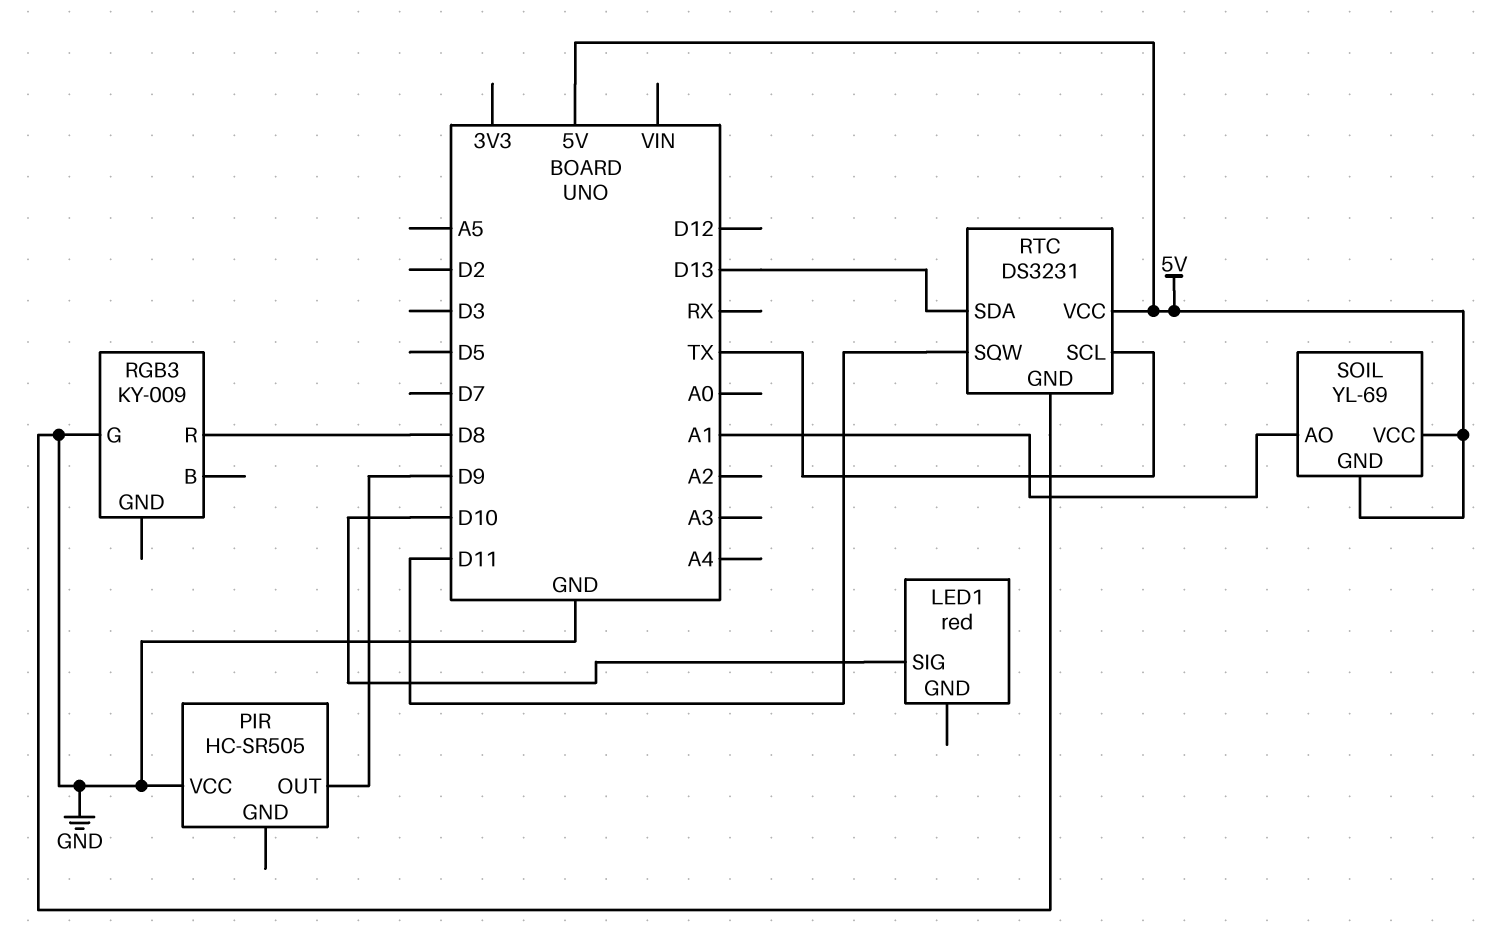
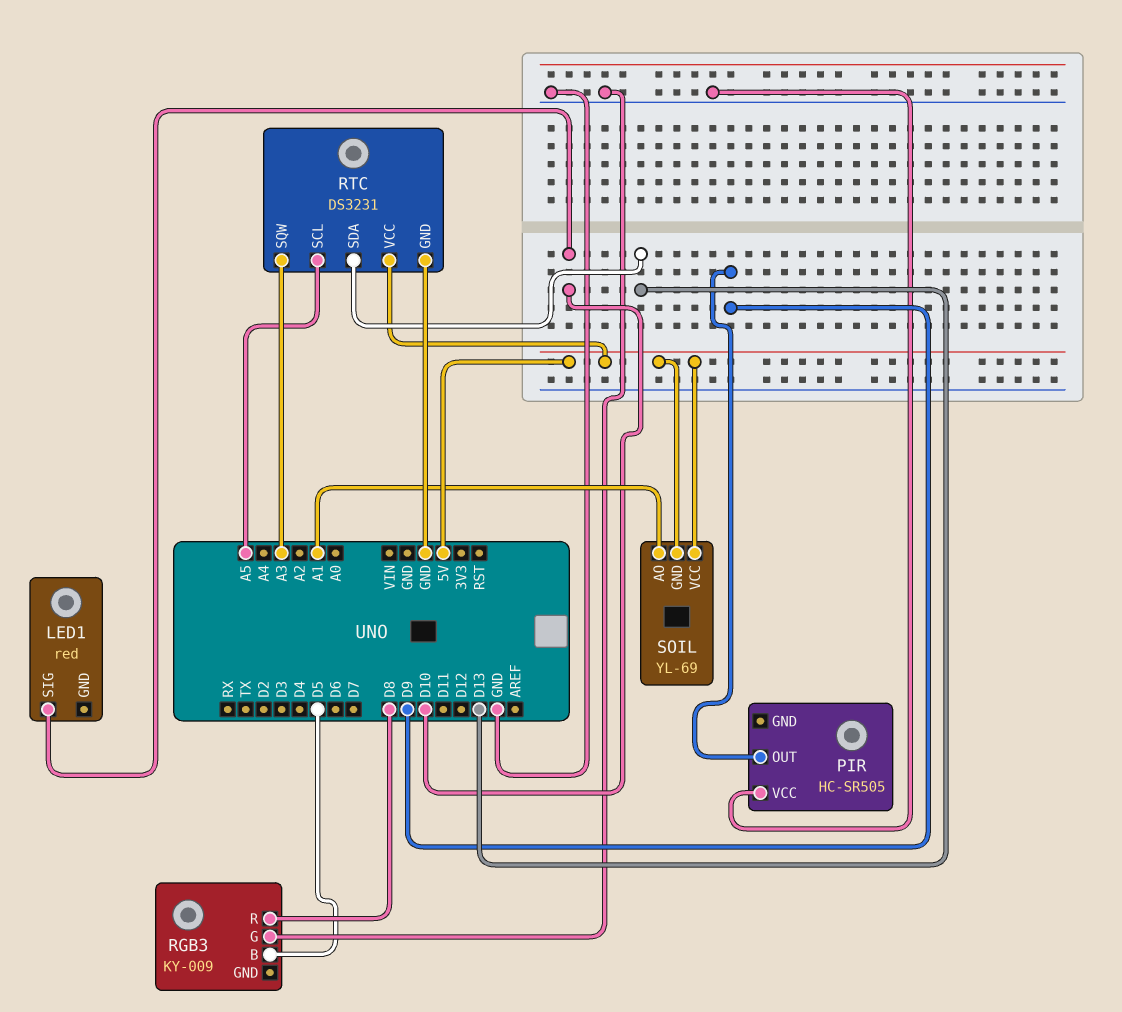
RGB3 pin B: none -> D5
RTC pin SCL: TX -> A5
RTC pin SQW: D11 -> A3

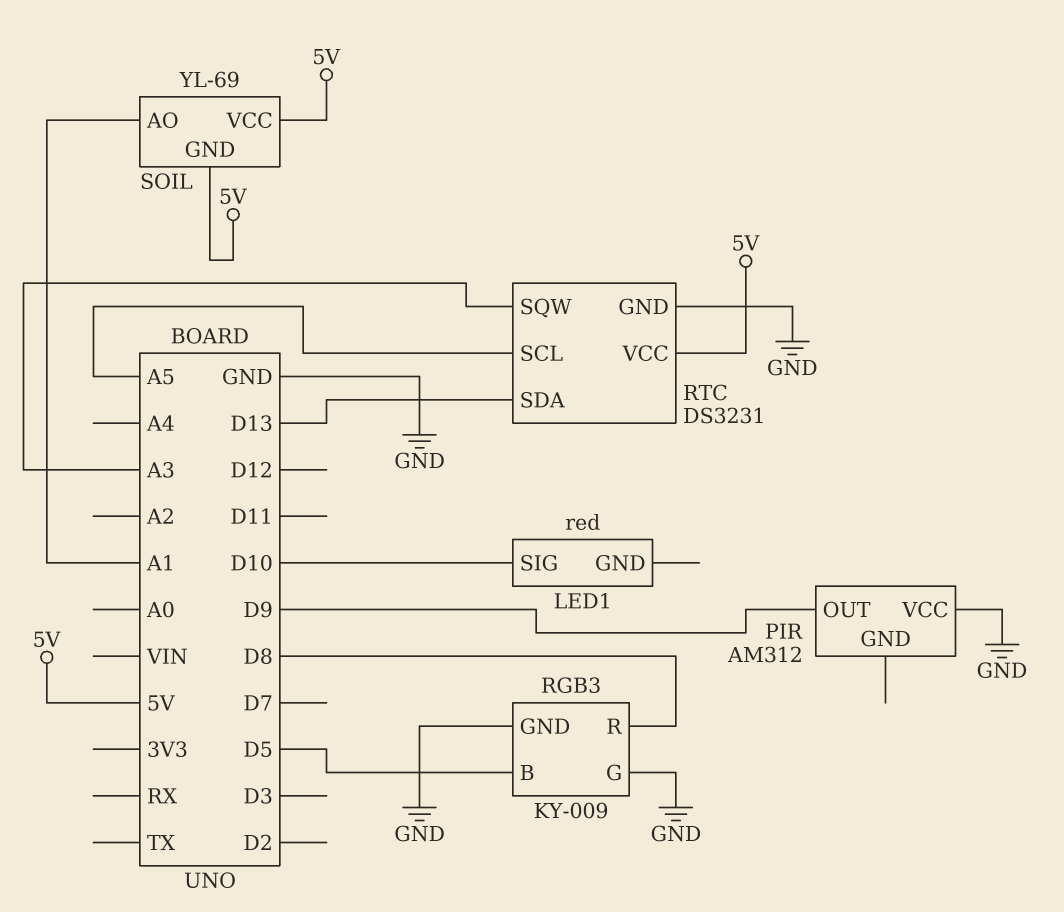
PIR: HC-SR505 -> AM312
RGB3 pin GND: none -> GND

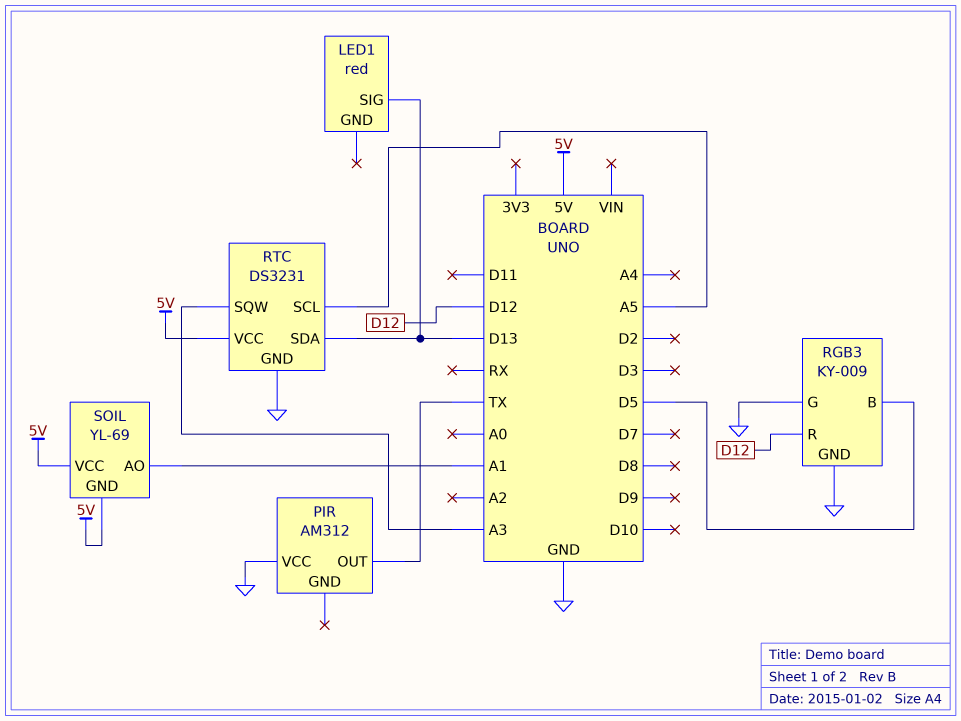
LED1 pin SIG: D10 -> D13
PIR pin OUT: D9 -> TX
RGB3 pin R: D8 -> D12

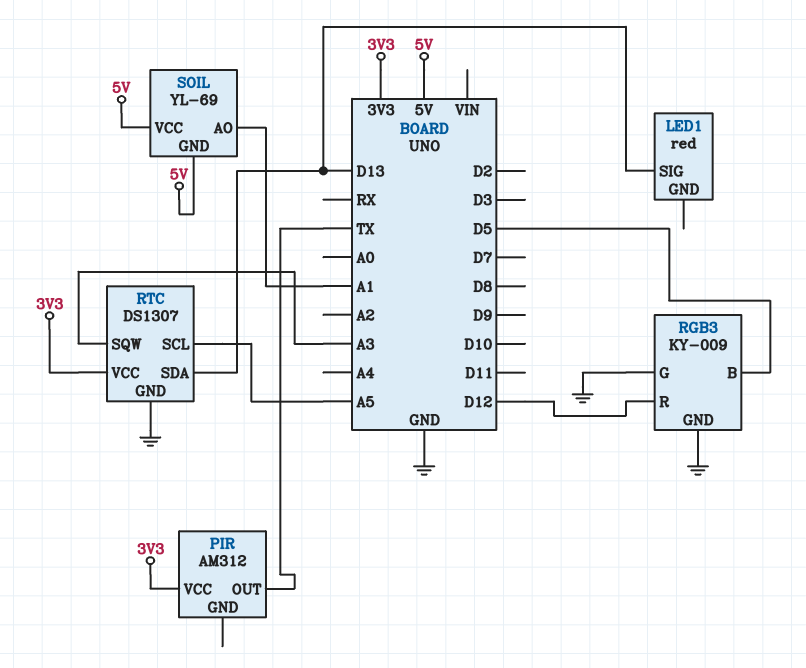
PIR pin VCC: GND -> 3V3
RTC: DS3231 -> DS1307
RTC pin VCC: 5V -> 3V3

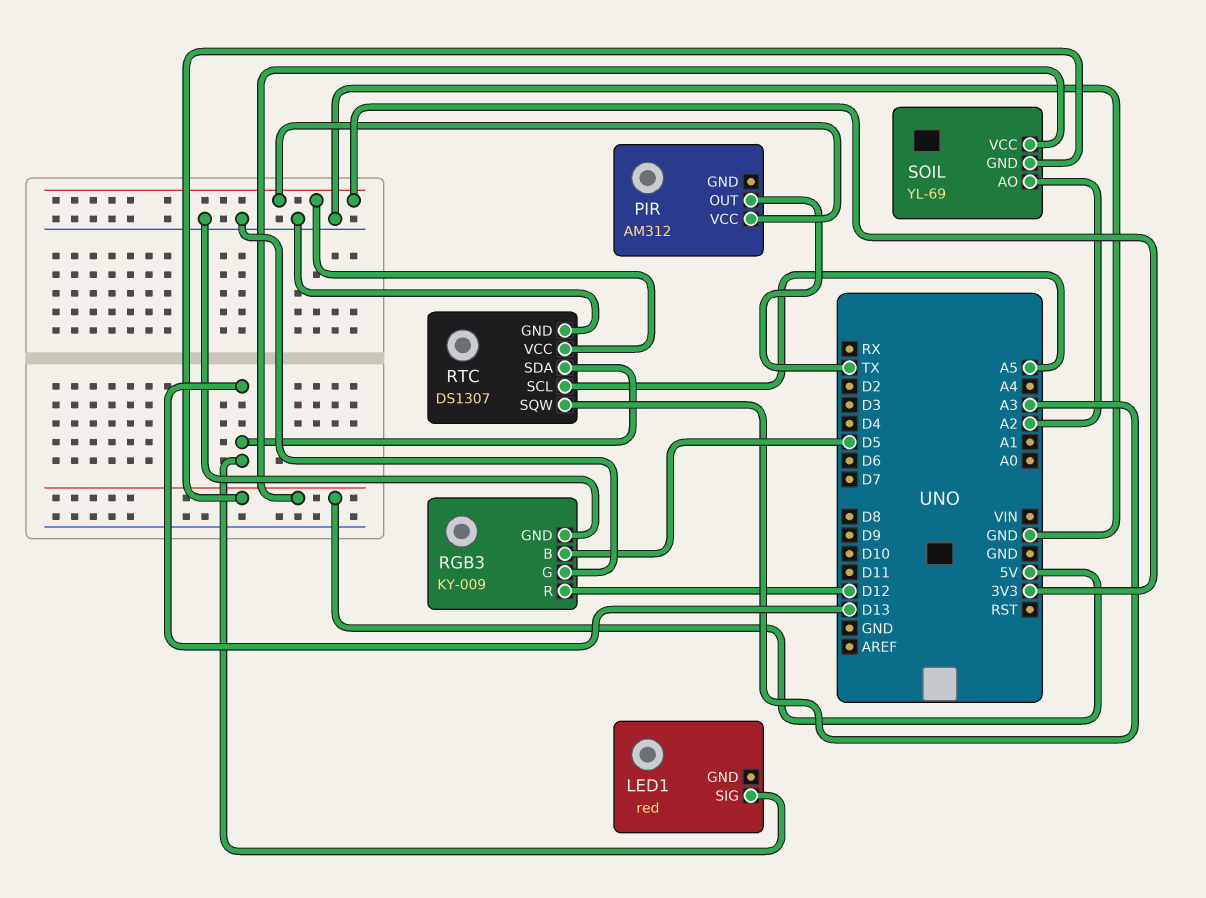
SOIL pin AO: A1 -> A2

